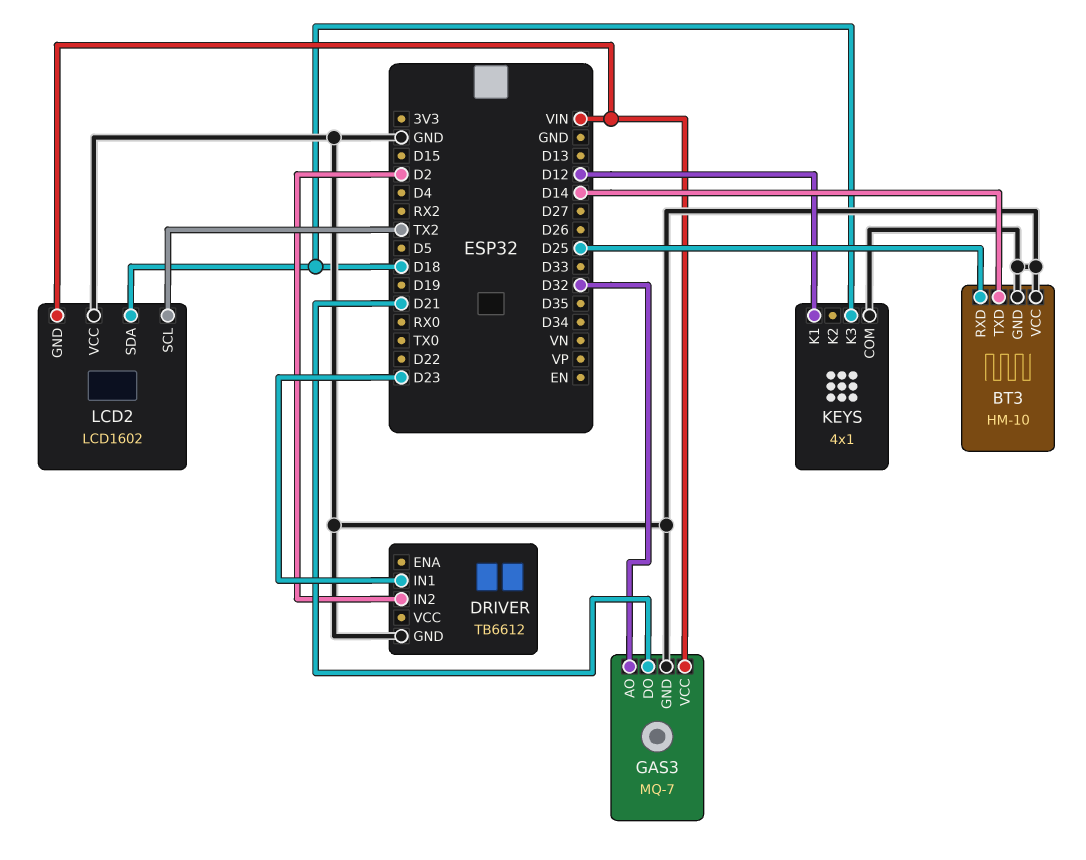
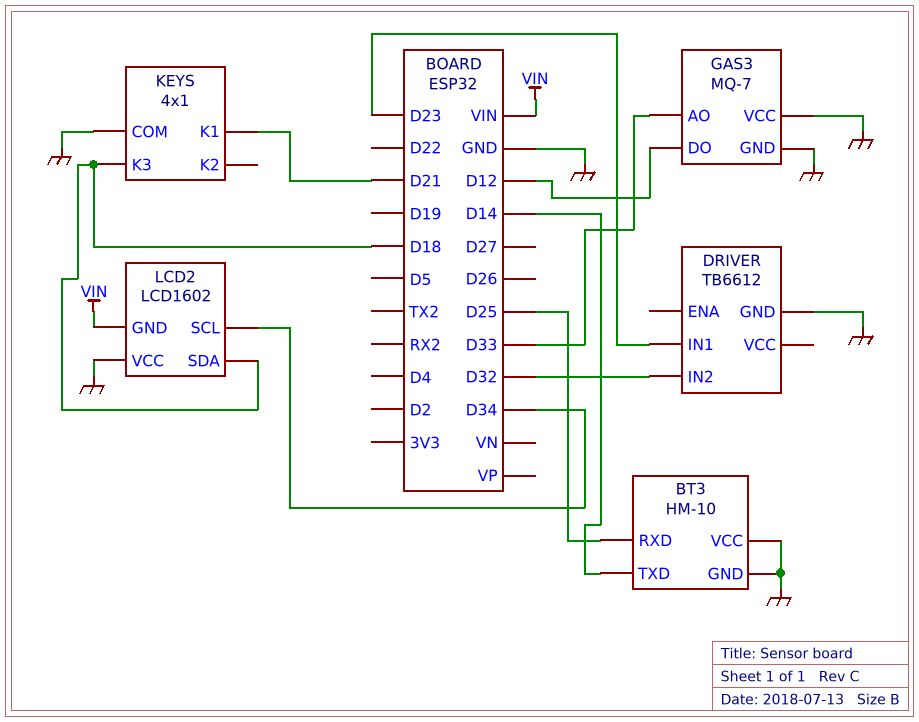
DRIVER pin IN2: D2 -> D32
GAS3 pin AO: D32 -> D33
GAS3 pin DO: D21 -> D12
GAS3 pin VCC: VIN -> GND
KEYS pin K1: D12 -> D21
LCD2 pin SCL: TX2 -> D34

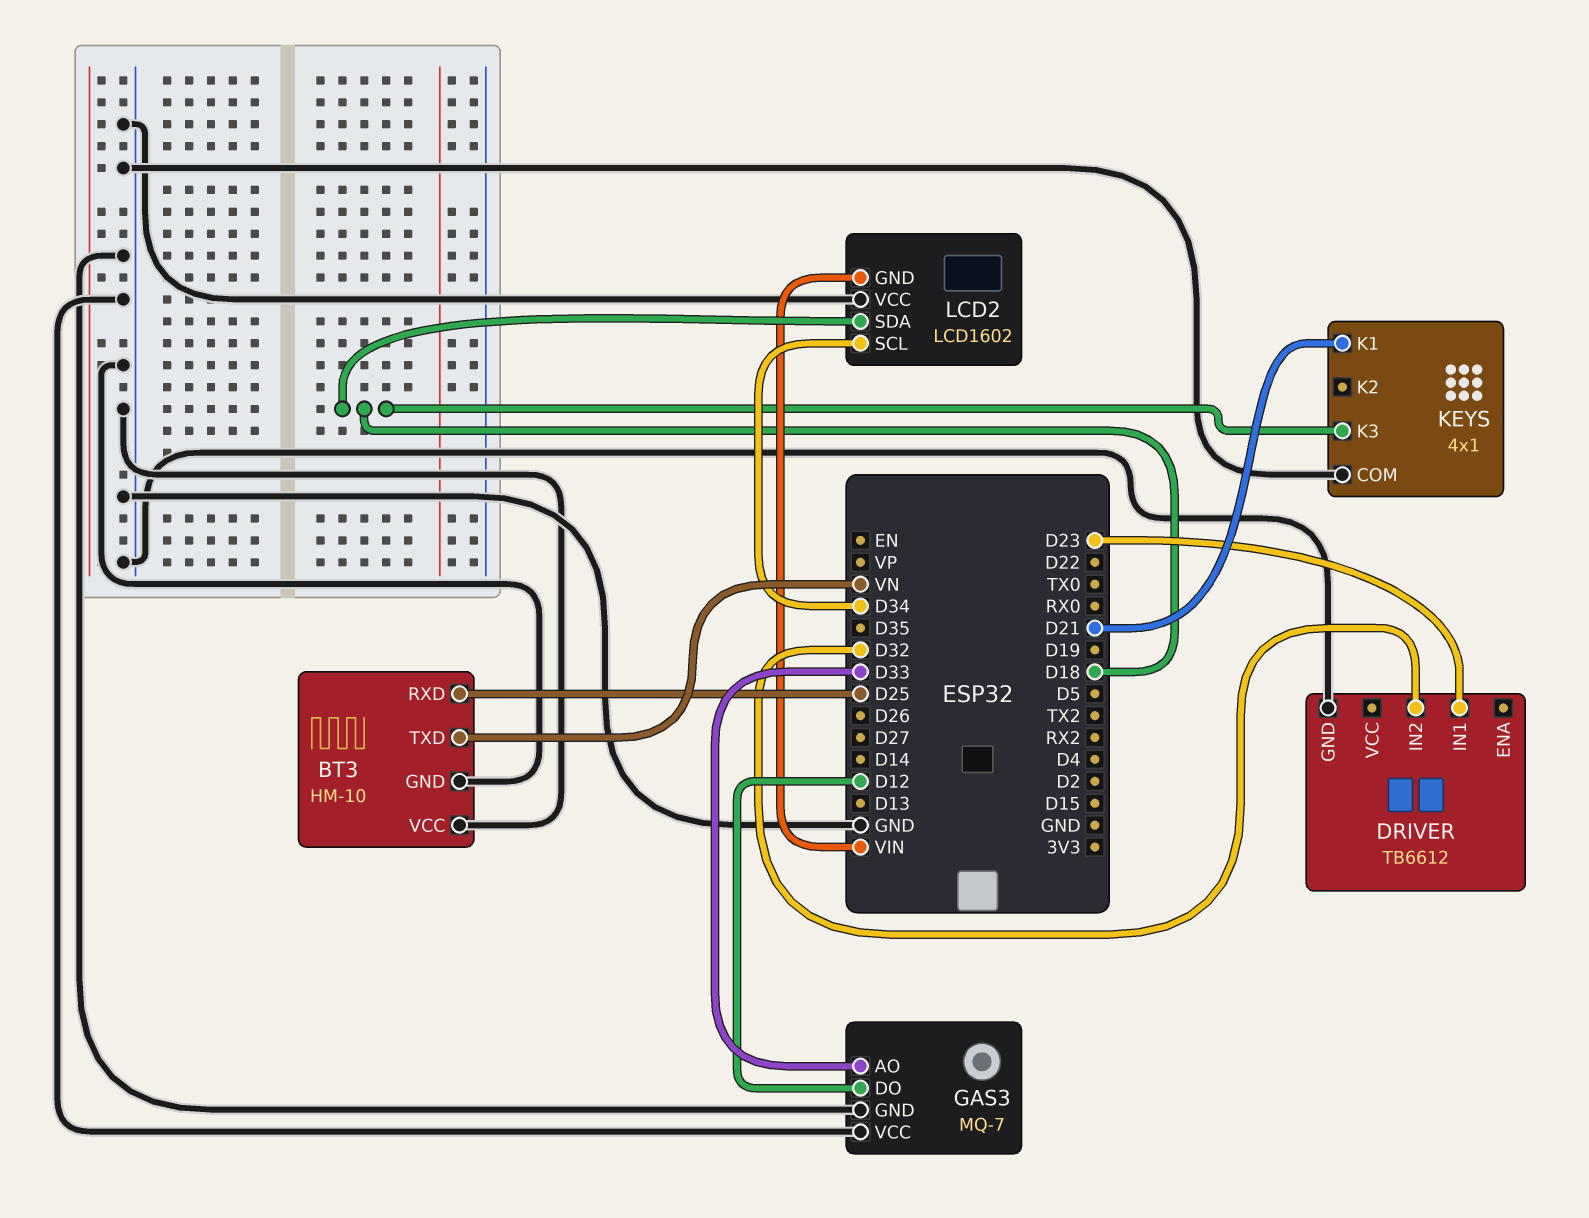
BT3 pin TXD: D14 -> VN

